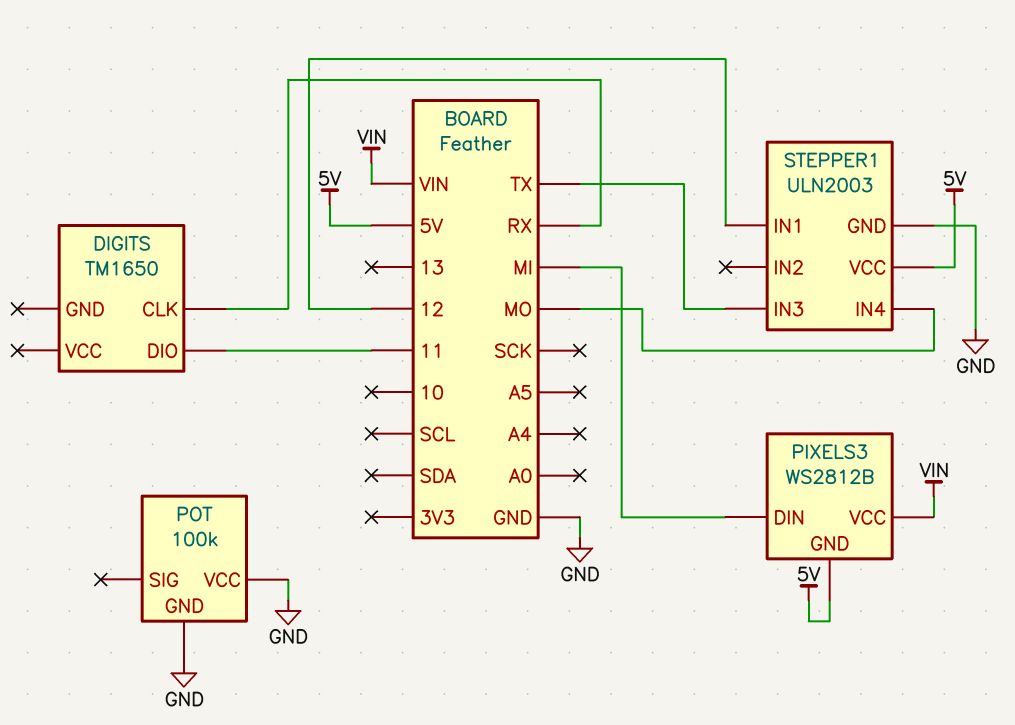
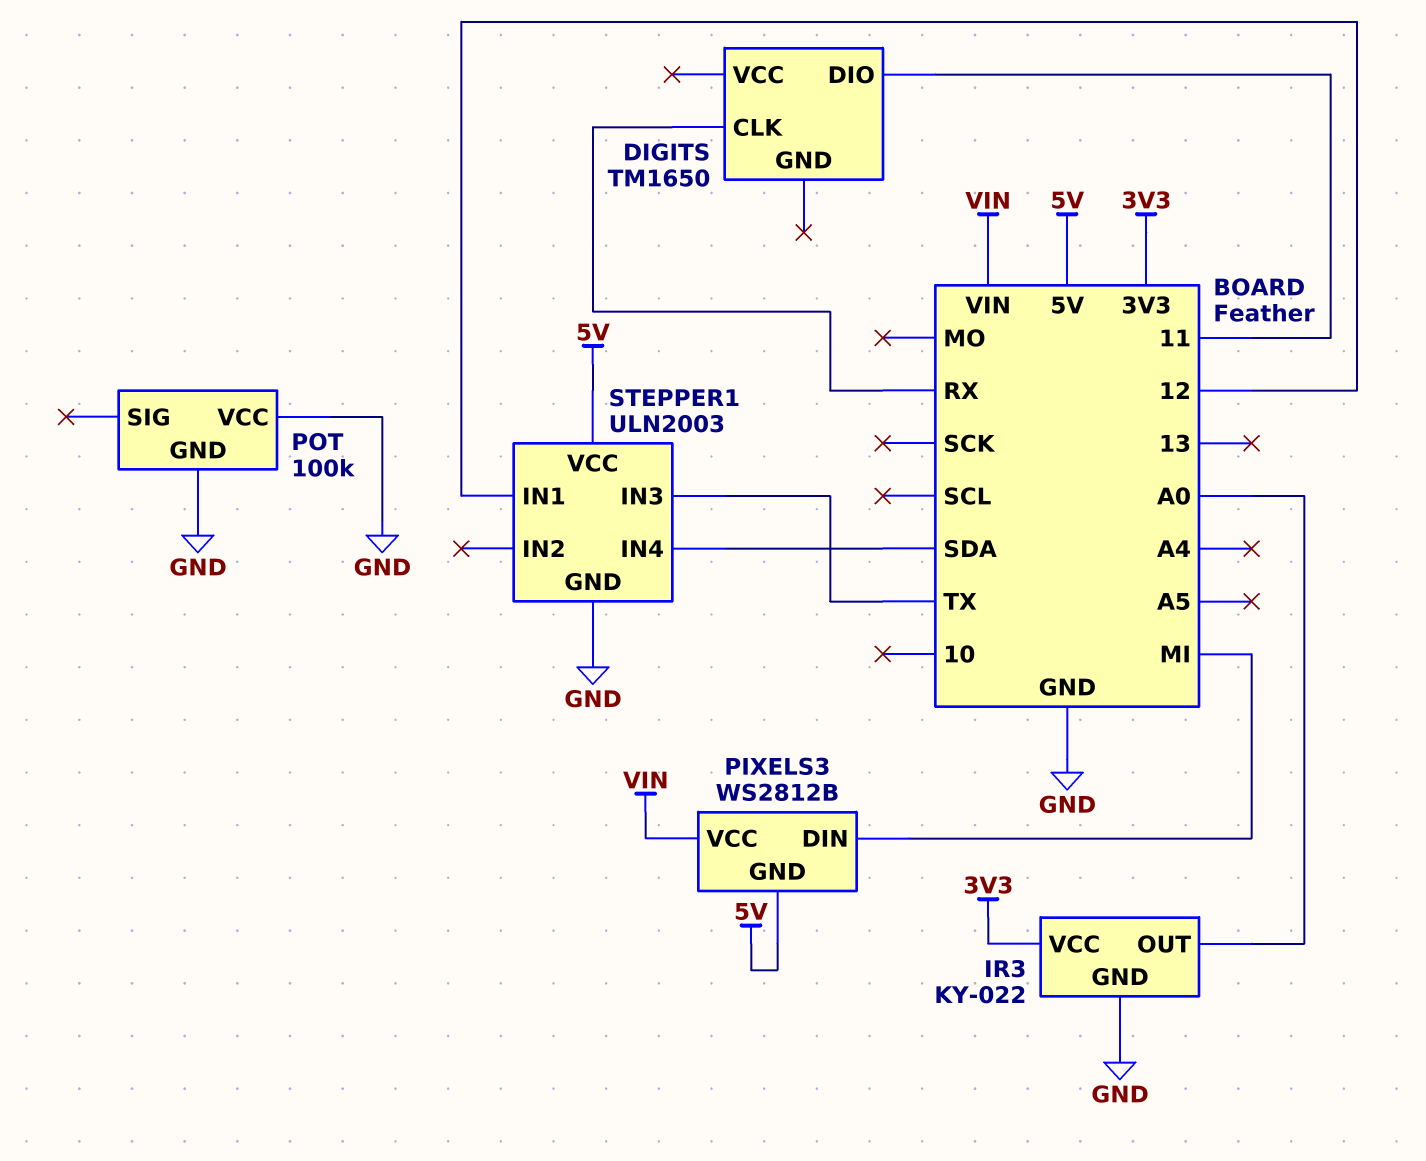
IR3: none -> KY-022
IR3 pin GND: none -> GND
IR3 pin OUT: none -> A0
IR3 pin VCC: none -> 3V3
STEPPER1 pin IN4: MO -> SDA

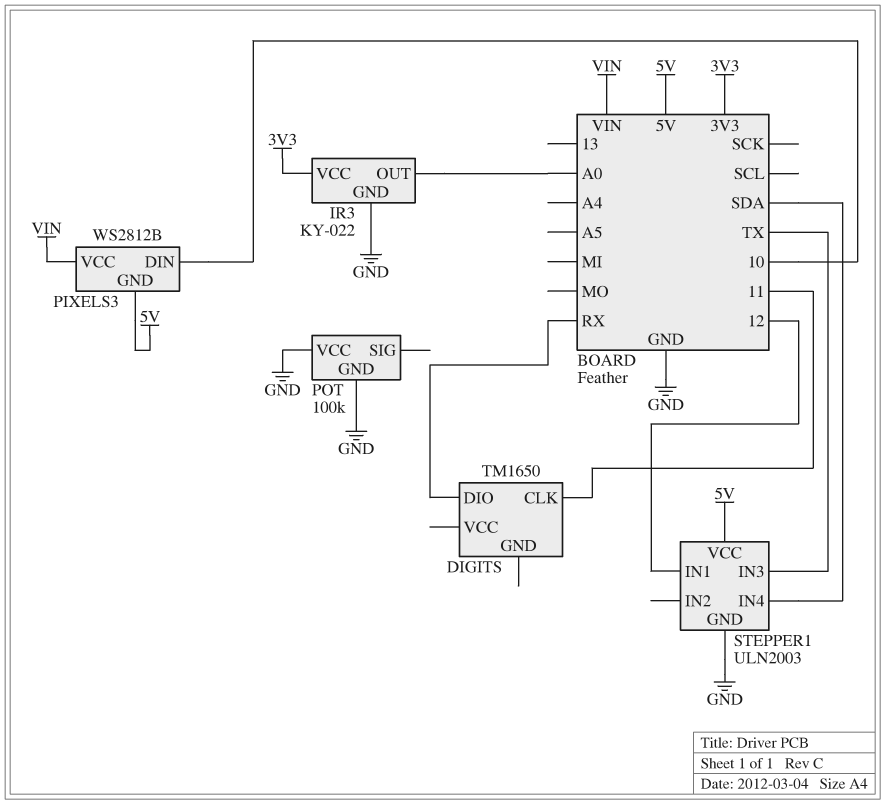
DIGITS pin CLK: RX -> 11
DIGITS pin DIO: 11 -> RX
PIXELS3 pin DIN: MI -> 10

